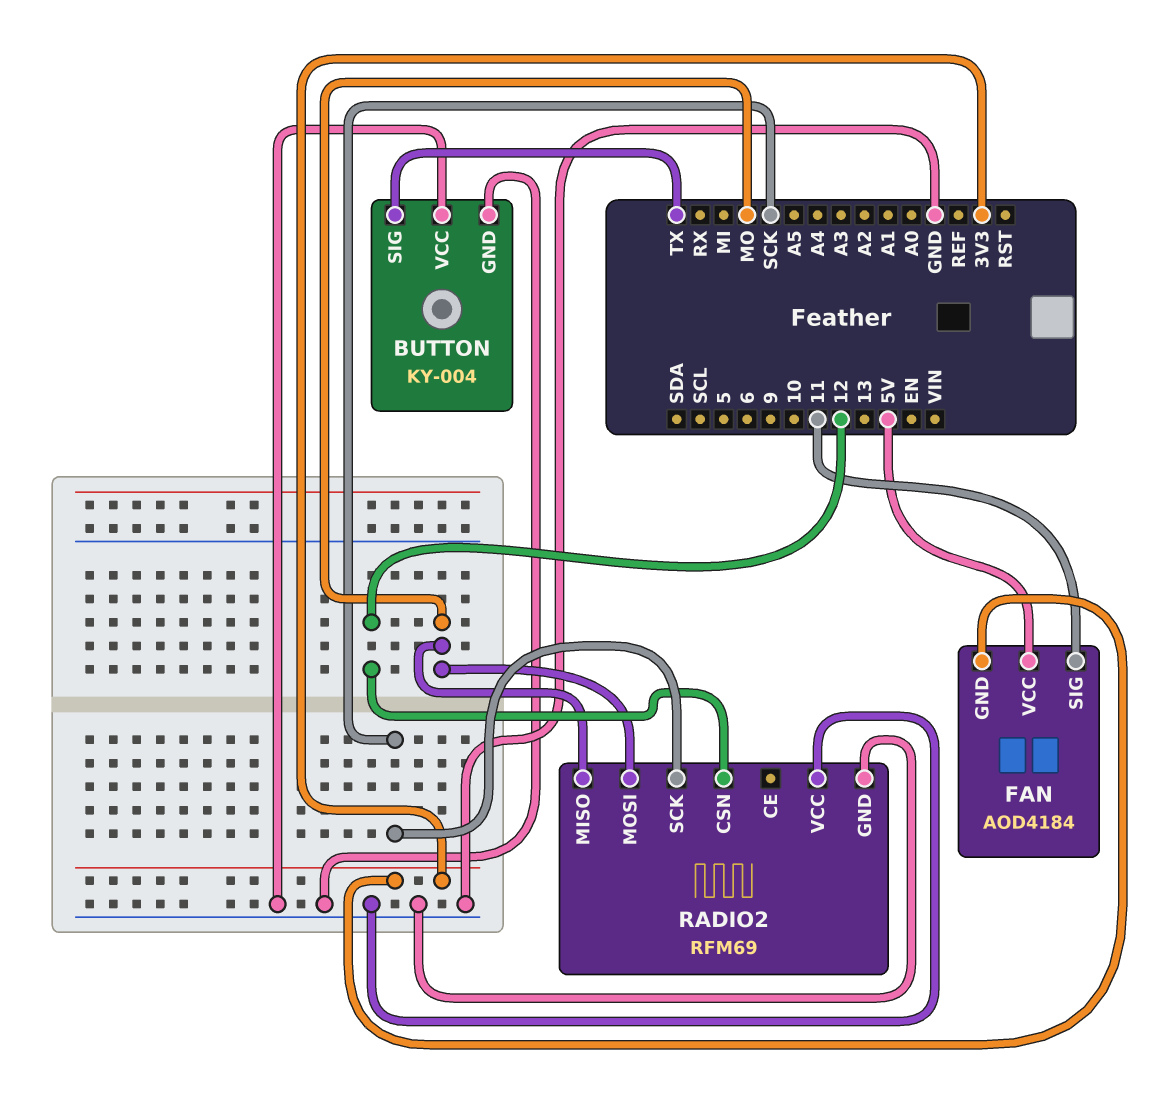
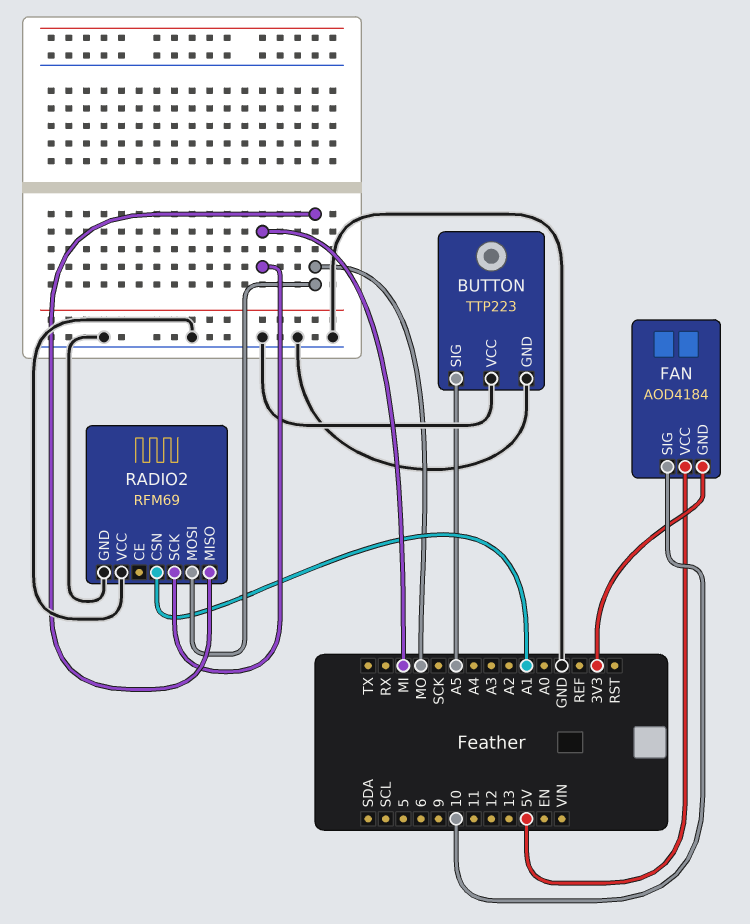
BUTTON: KY-004 -> TTP223
BUTTON pin SIG: TX -> A5
FAN pin SIG: 11 -> 10
RADIO2 pin CSN: 12 -> A1
RADIO2 pin SCK: SCK -> MI

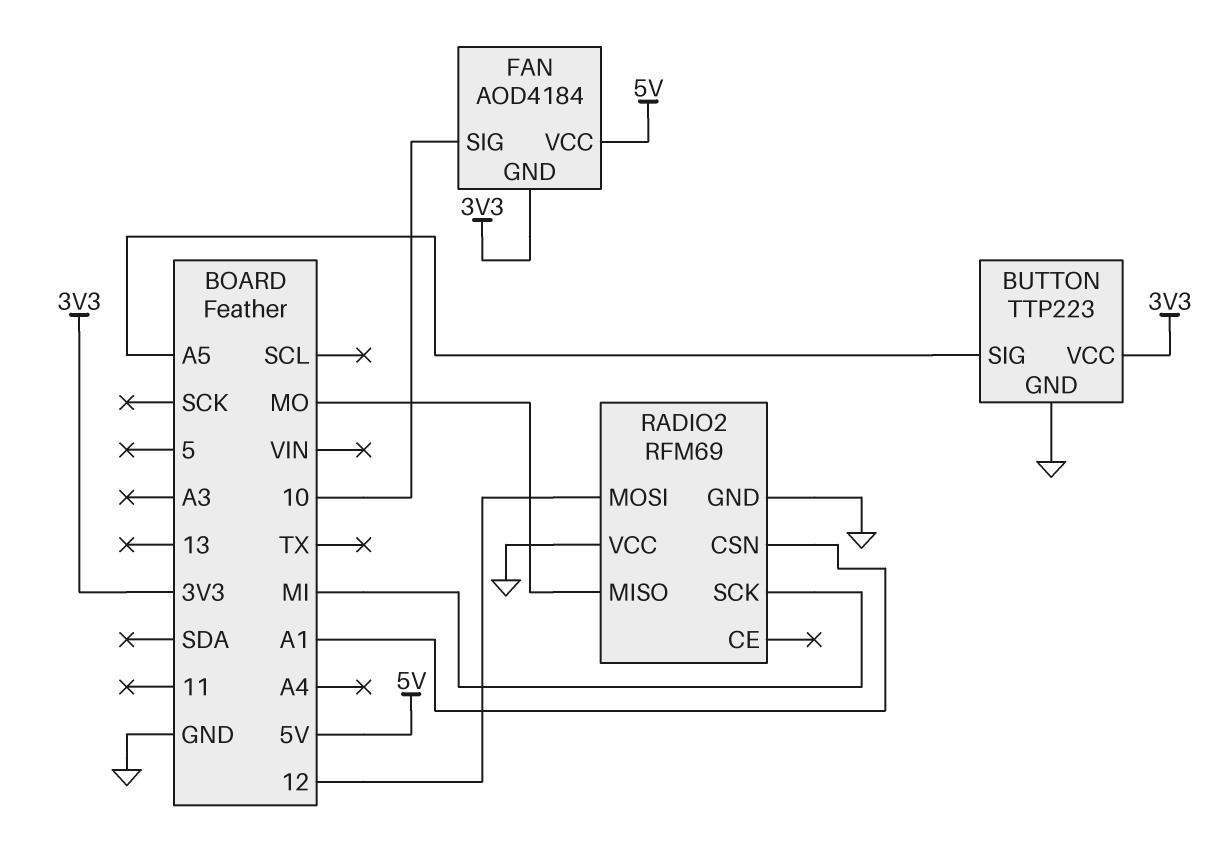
BUTTON pin VCC: GND -> 3V3
RADIO2 pin MOSI: MO -> 12

